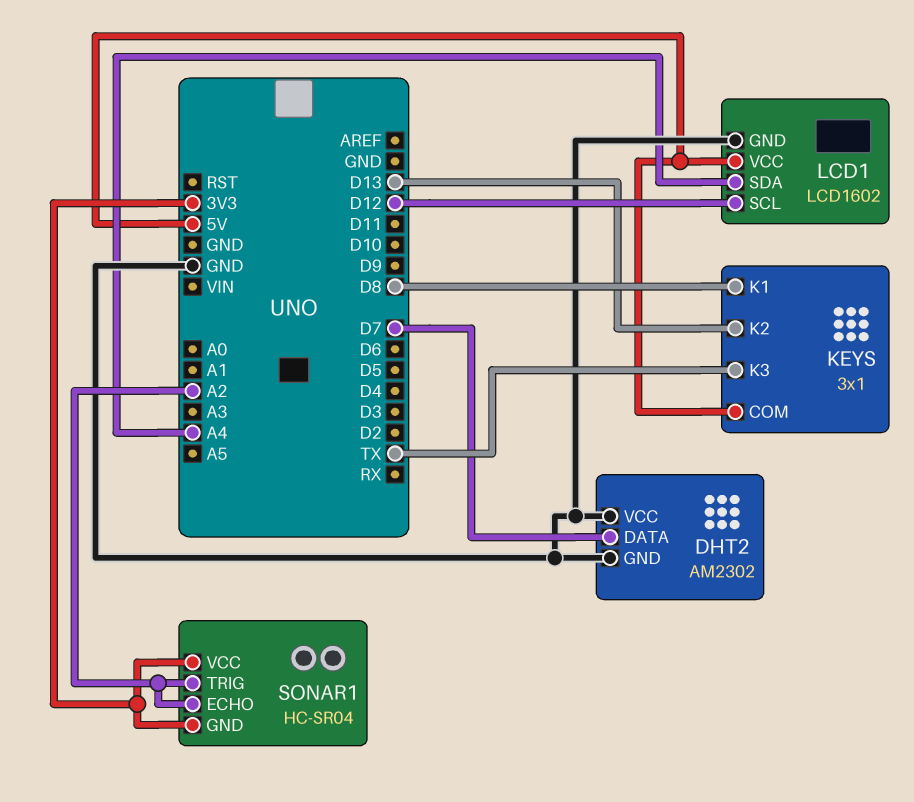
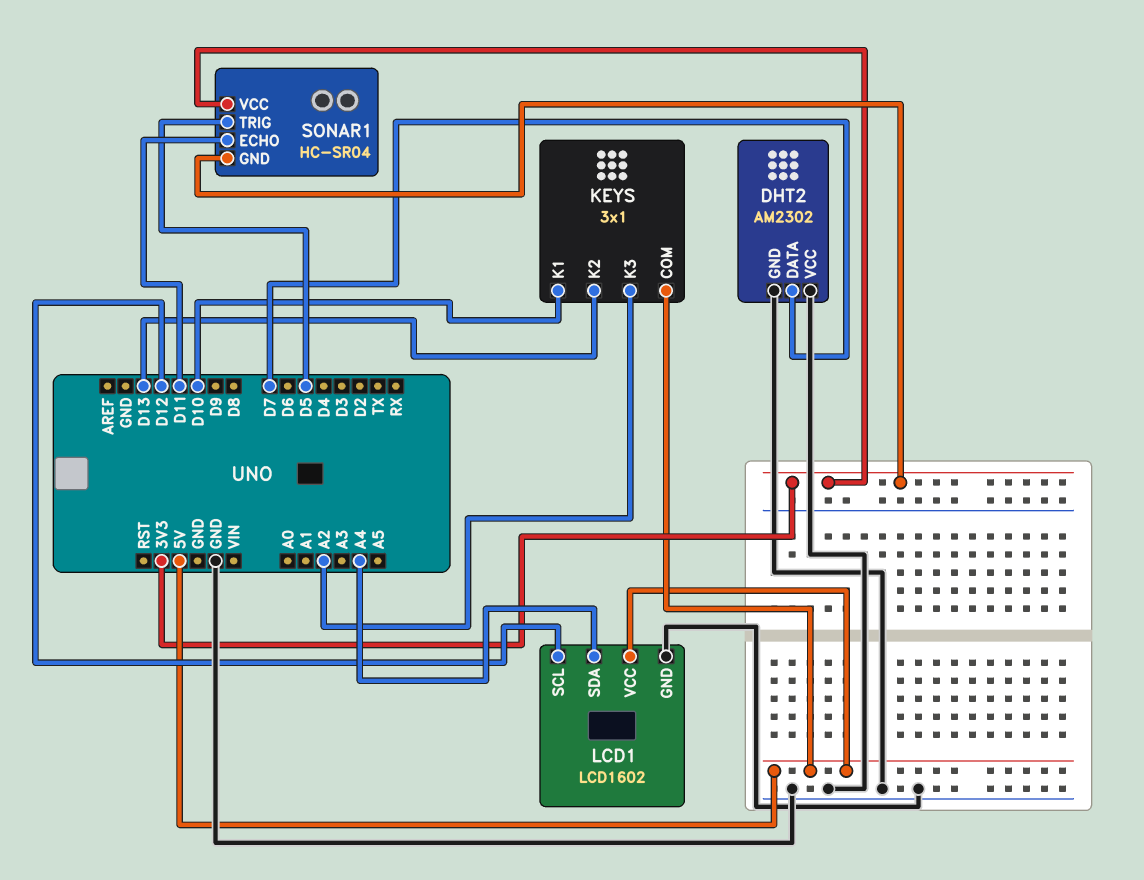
KEYS pin K1: D8 -> D10
KEYS pin K3: TX -> A2
SONAR1 pin ECHO: A2 -> D11
SONAR1 pin TRIG: A2 -> D5

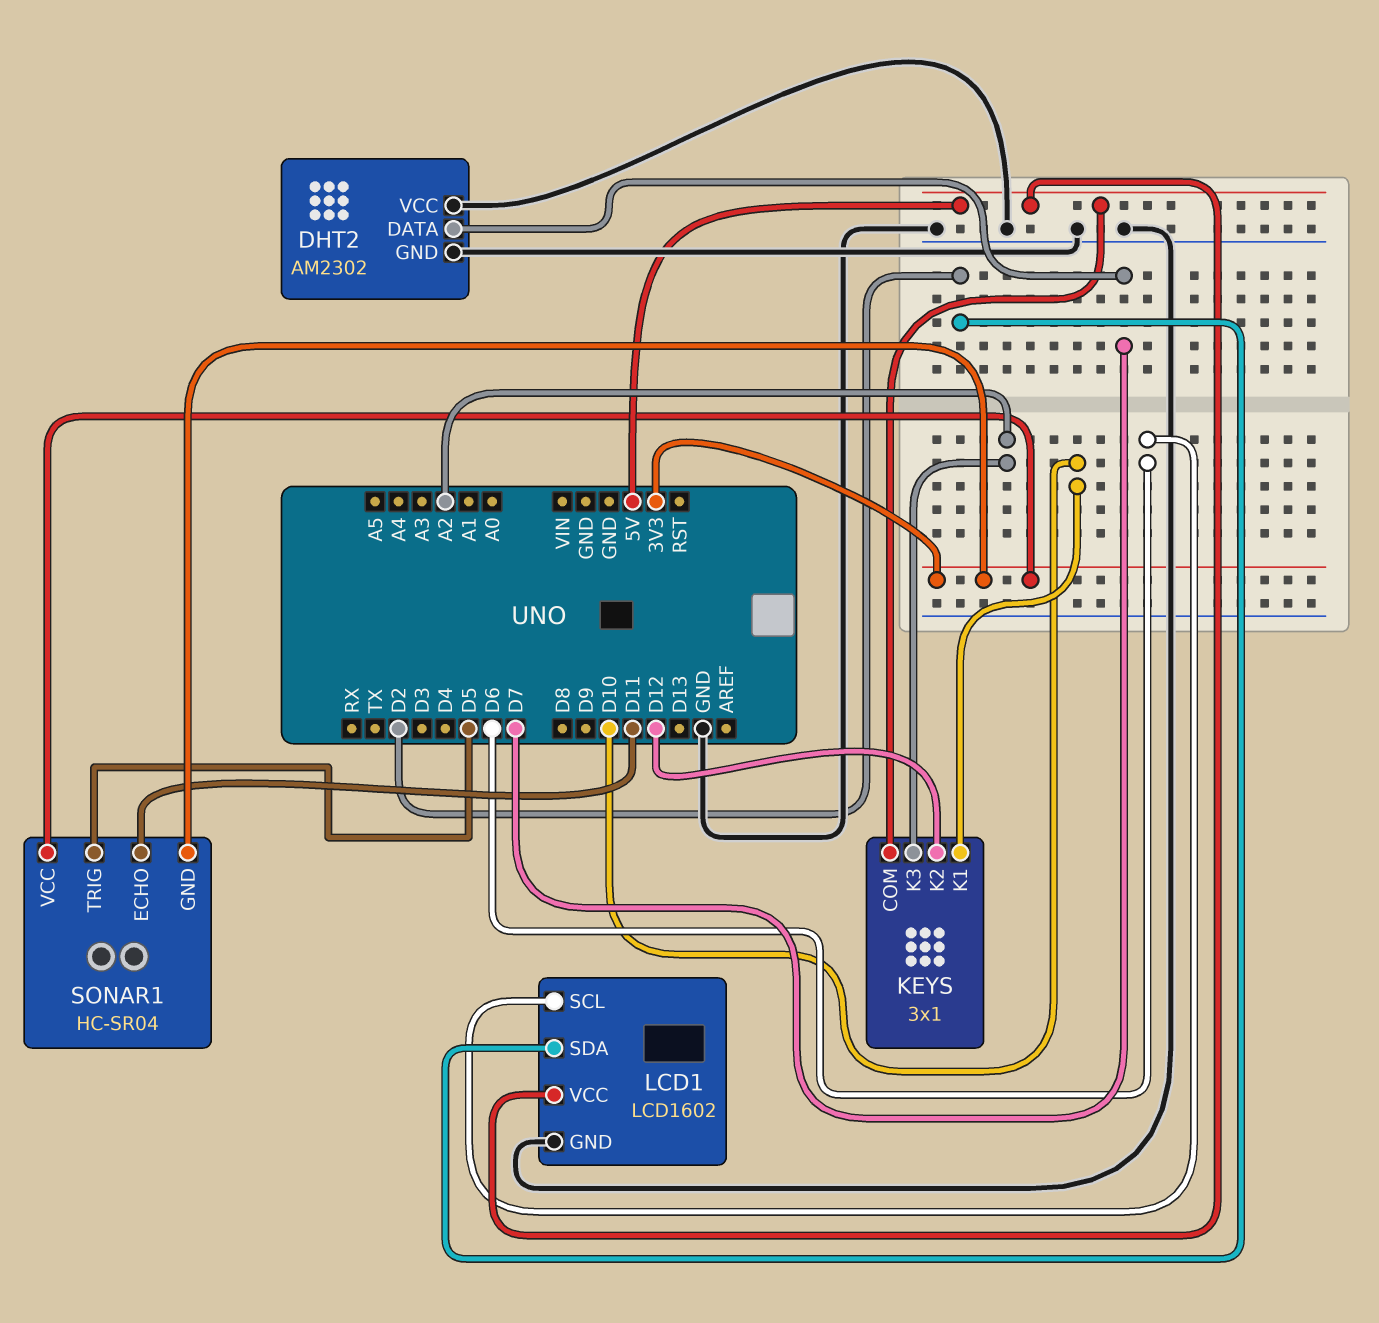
KEYS pin K2: D13 -> D12
LCD1 pin SCL: D12 -> D6
LCD1 pin SDA: A4 -> D2

